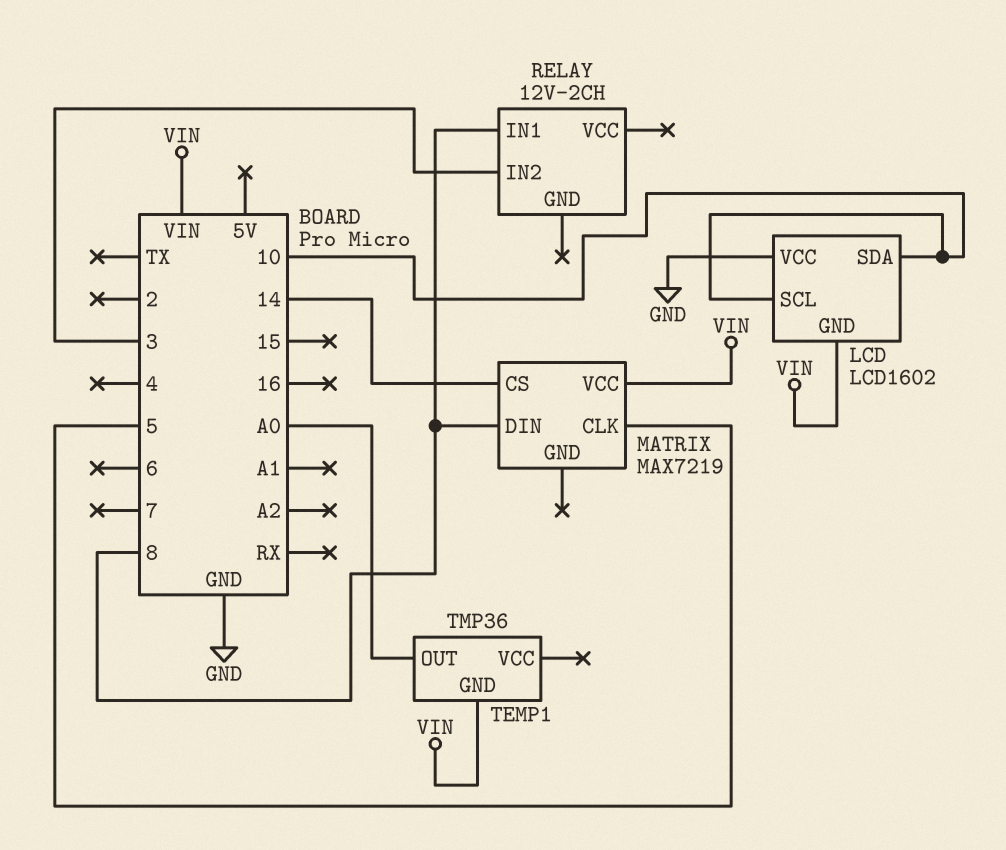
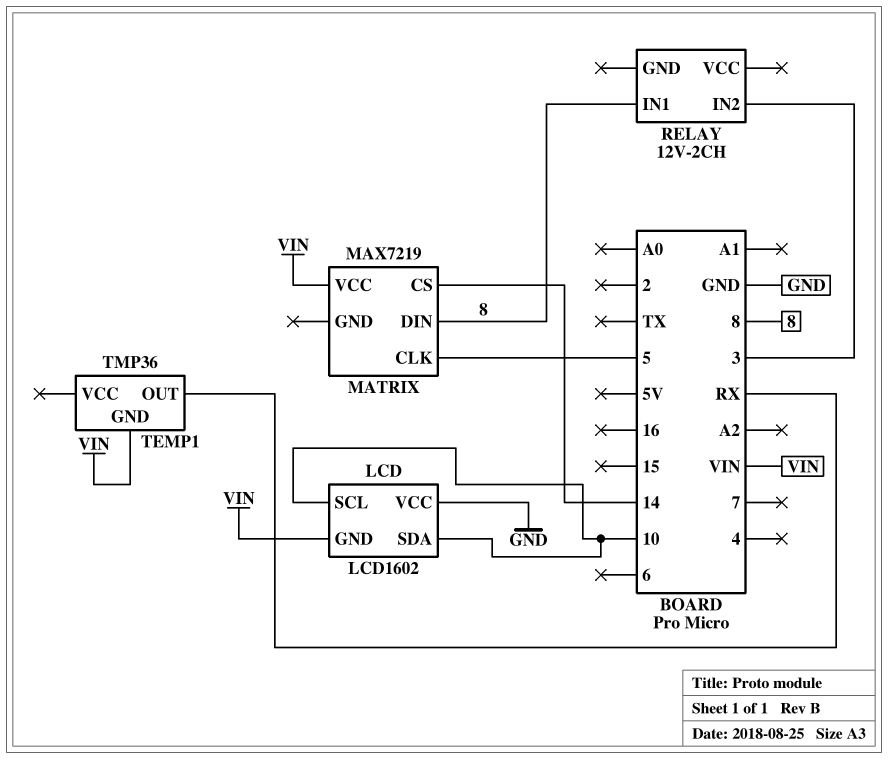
TEMP1 pin OUT: A0 -> RX

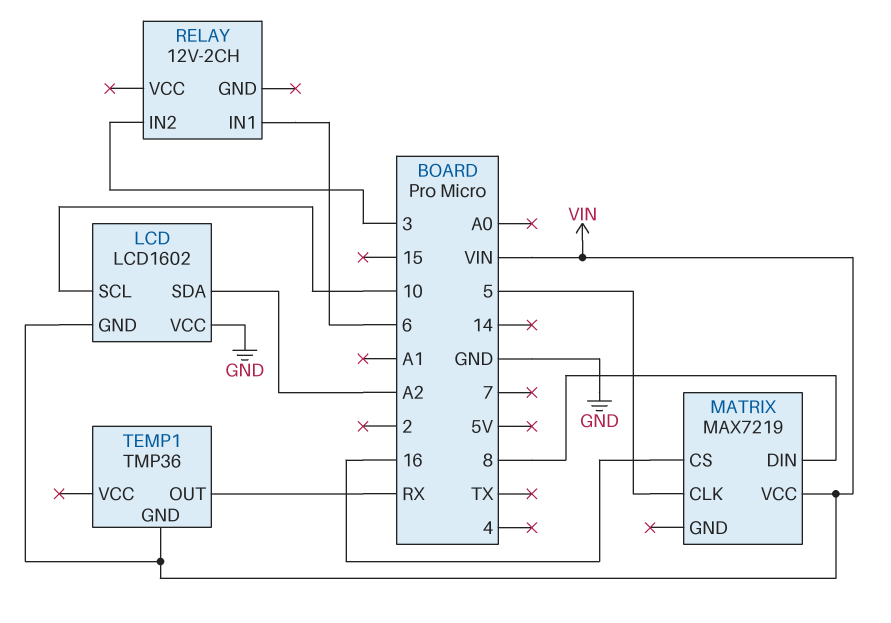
LCD pin SDA: 10 -> A2
MATRIX pin CS: 14 -> 16
RELAY pin IN1: 8 -> 6

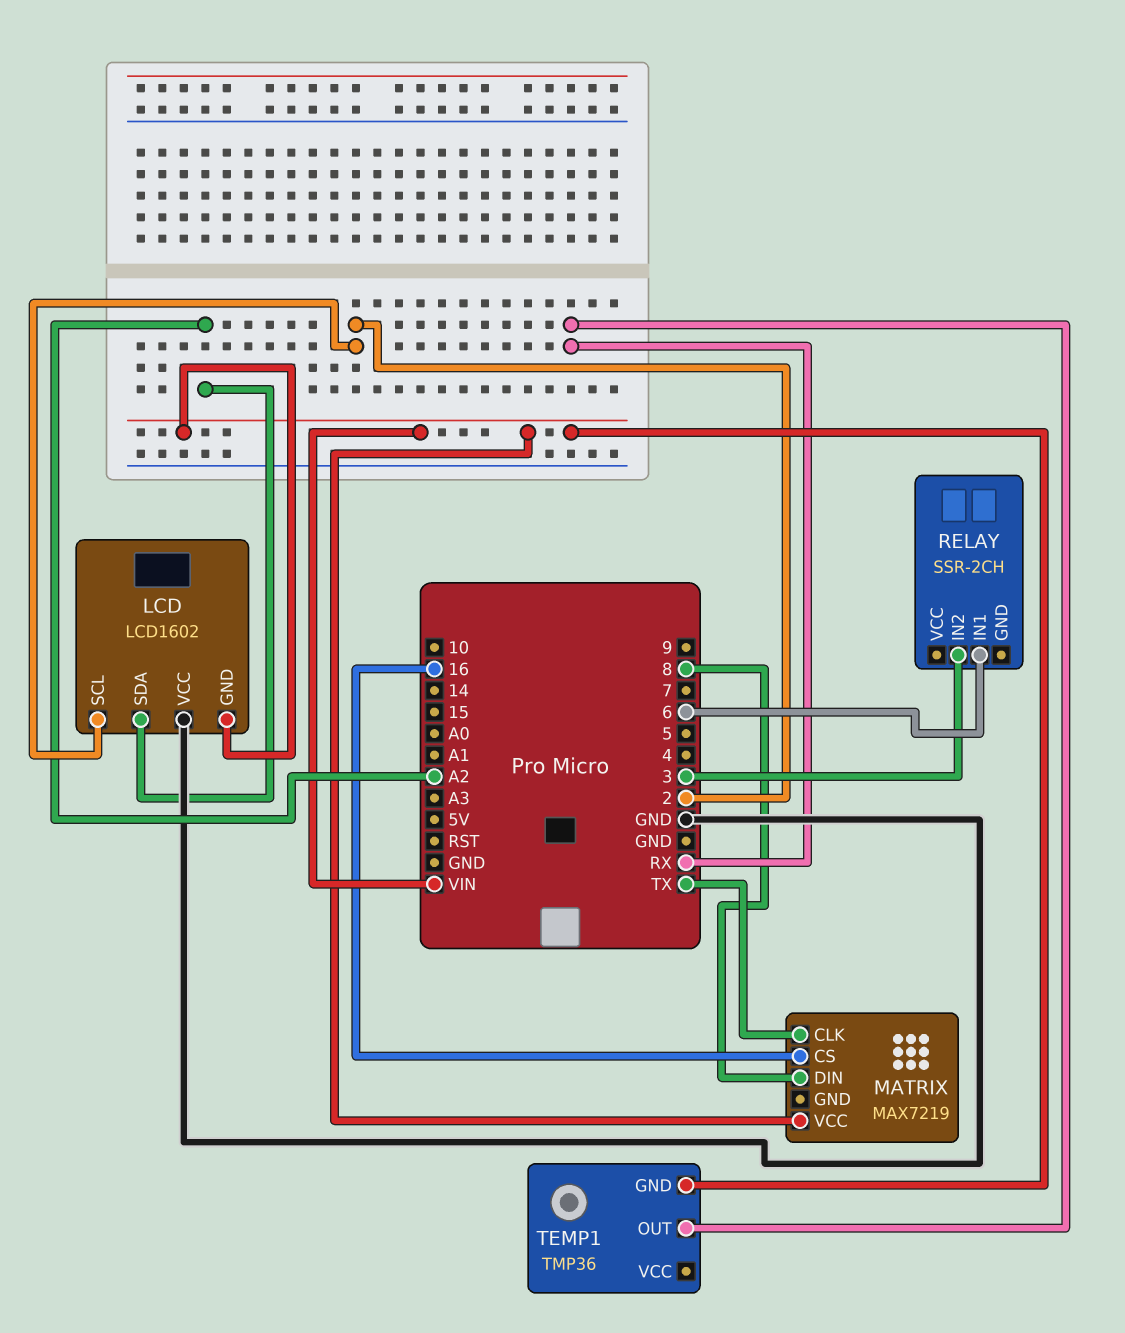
LCD pin SCL: 10 -> 2
MATRIX pin CLK: 5 -> TX
RELAY: 12V-2CH -> SSR-2CH

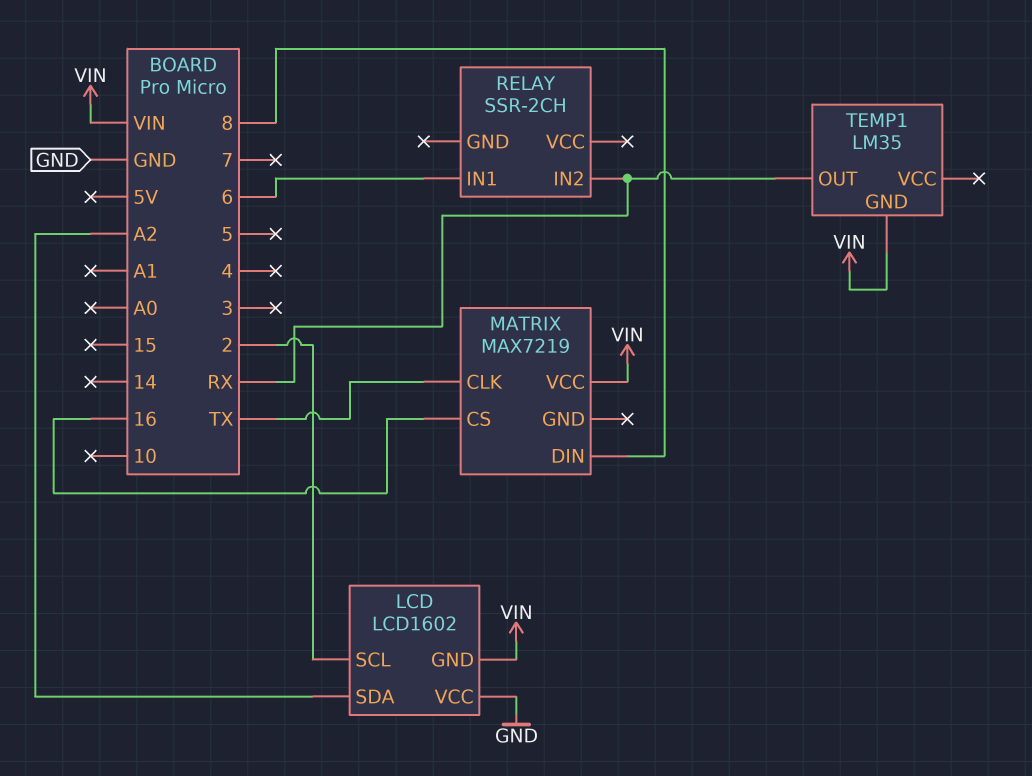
RELAY pin IN2: 3 -> RX
TEMP1: TMP36 -> LM35

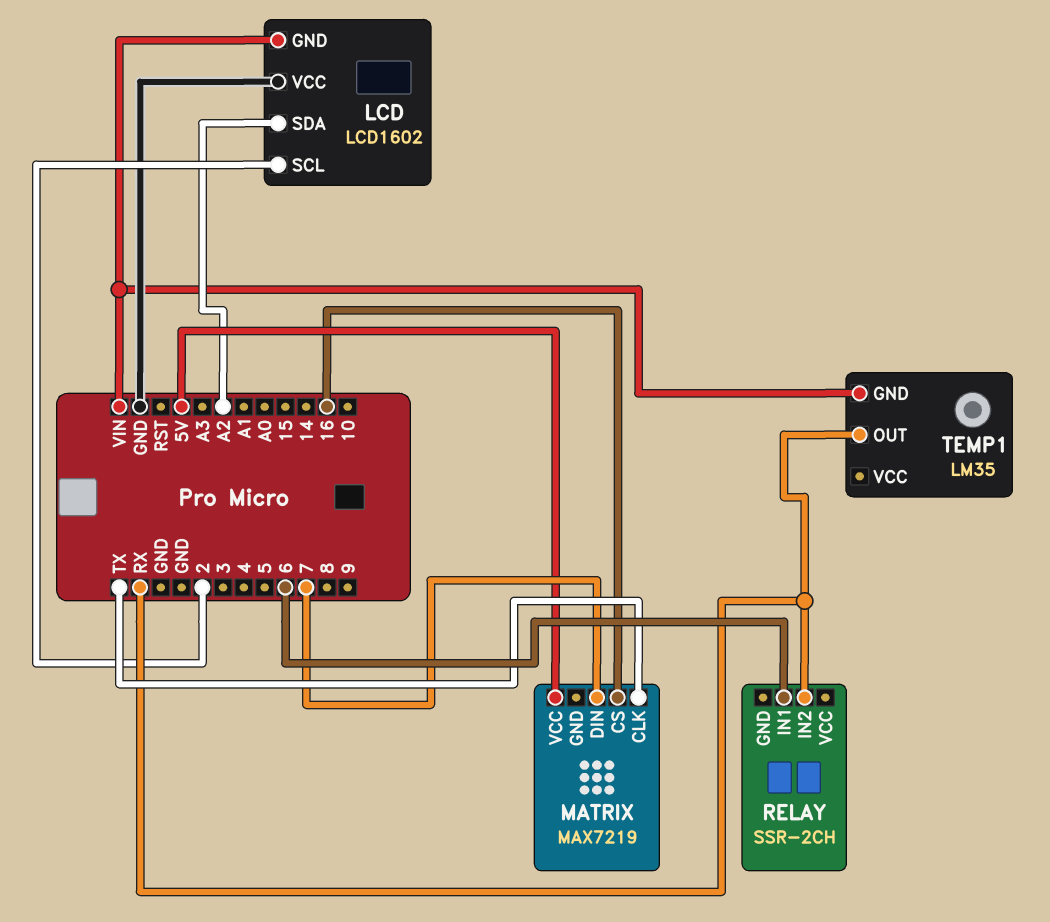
MATRIX pin DIN: 8 -> 7
MATRIX pin VCC: VIN -> 5V

